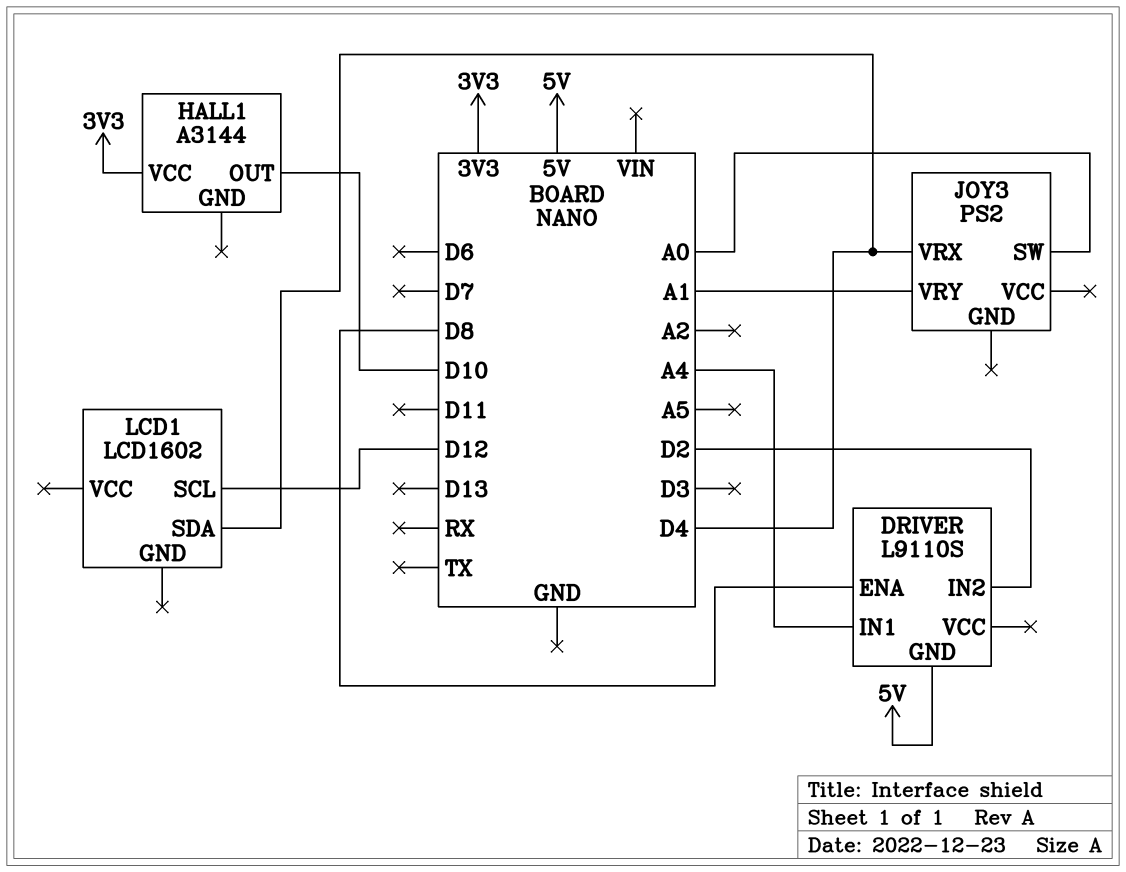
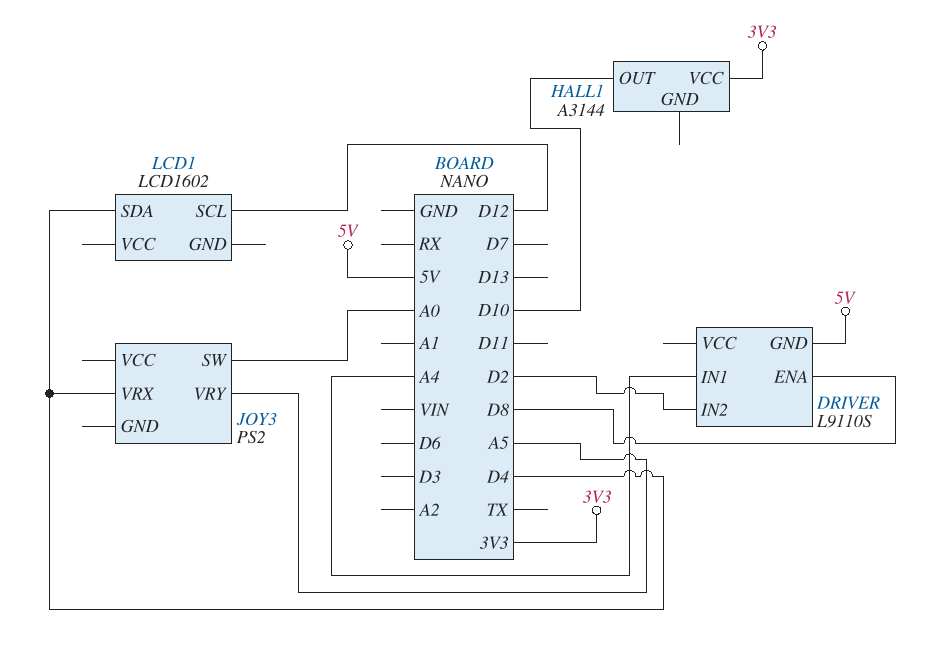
JOY3 pin VRY: A1 -> A5

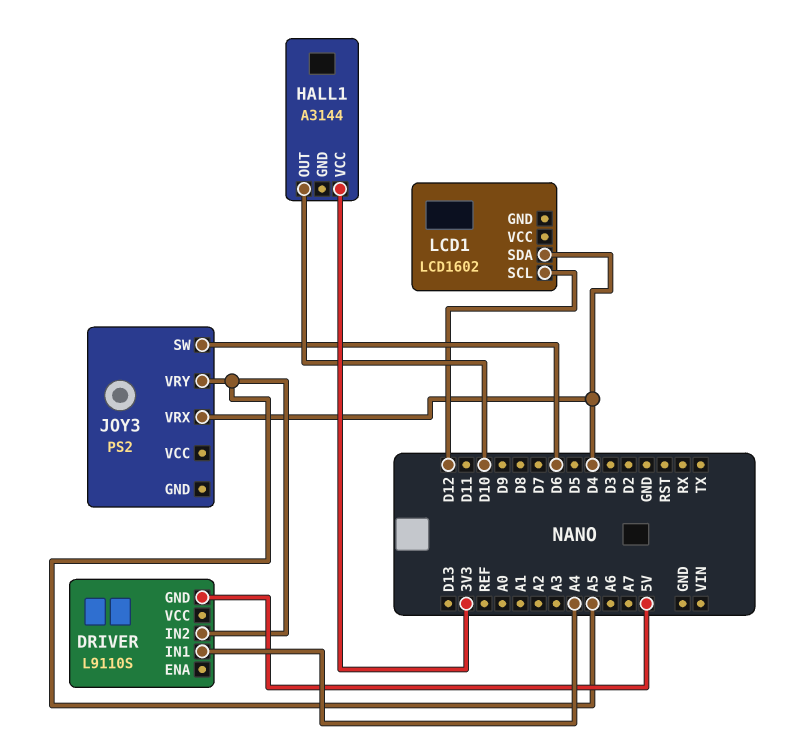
DRIVER pin ENA: D8 -> none
DRIVER pin IN2: D2 -> A5
JOY3 pin SW: A0 -> D6

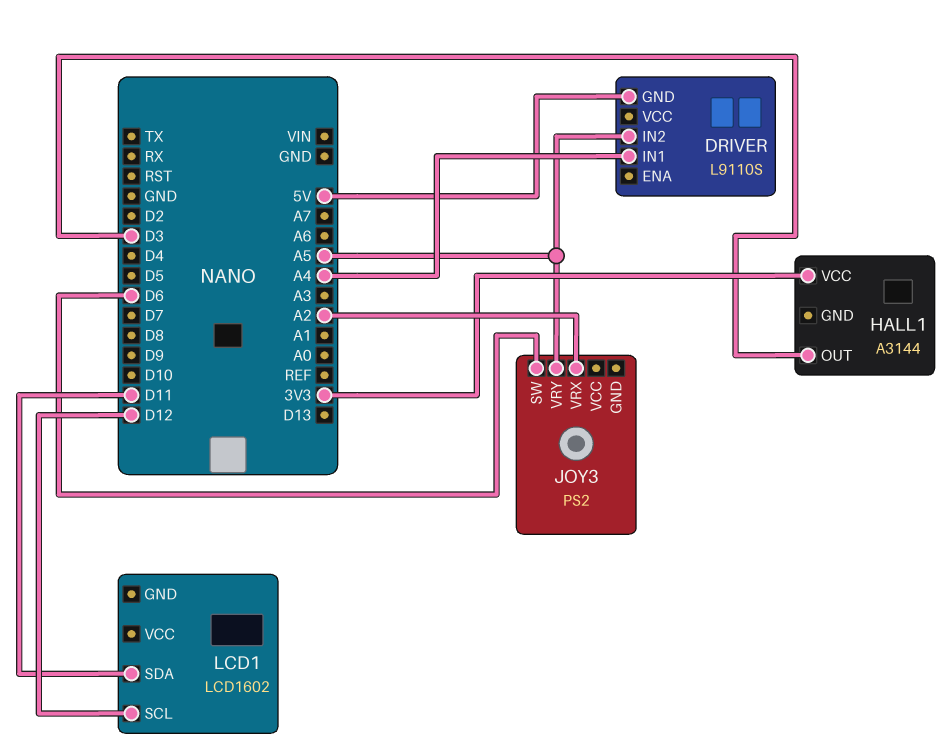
HALL1 pin OUT: D10 -> D3
JOY3 pin VRX: D4 -> A2
LCD1 pin SDA: D4 -> D11

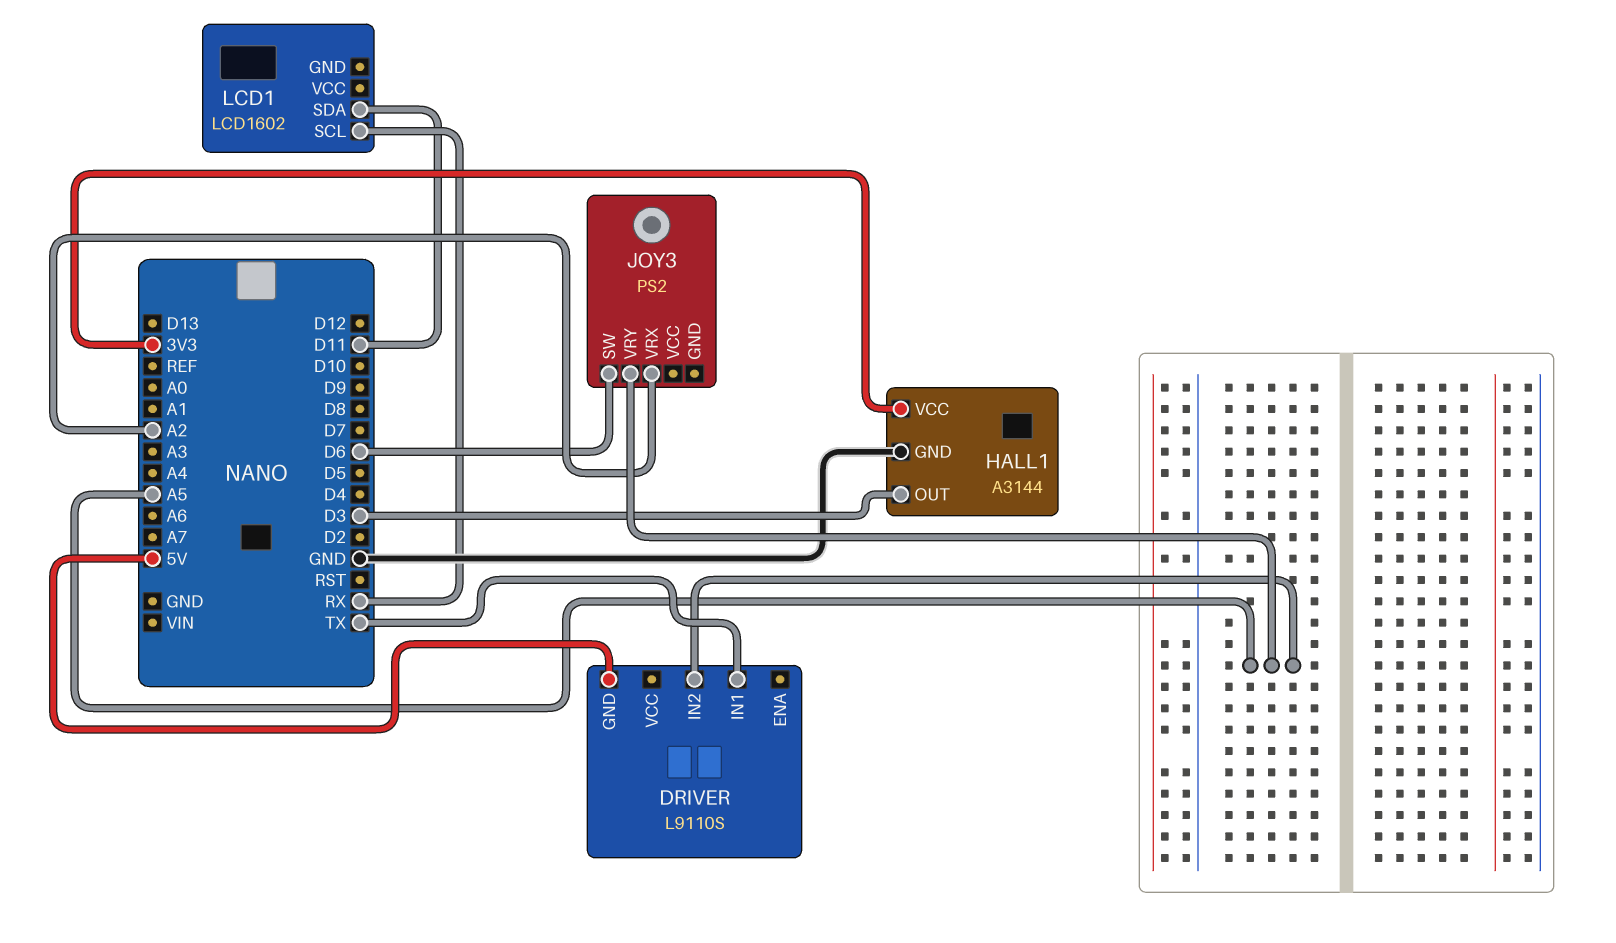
DRIVER pin IN1: A4 -> TX
HALL1 pin GND: none -> GND
LCD1 pin SCL: D12 -> RX

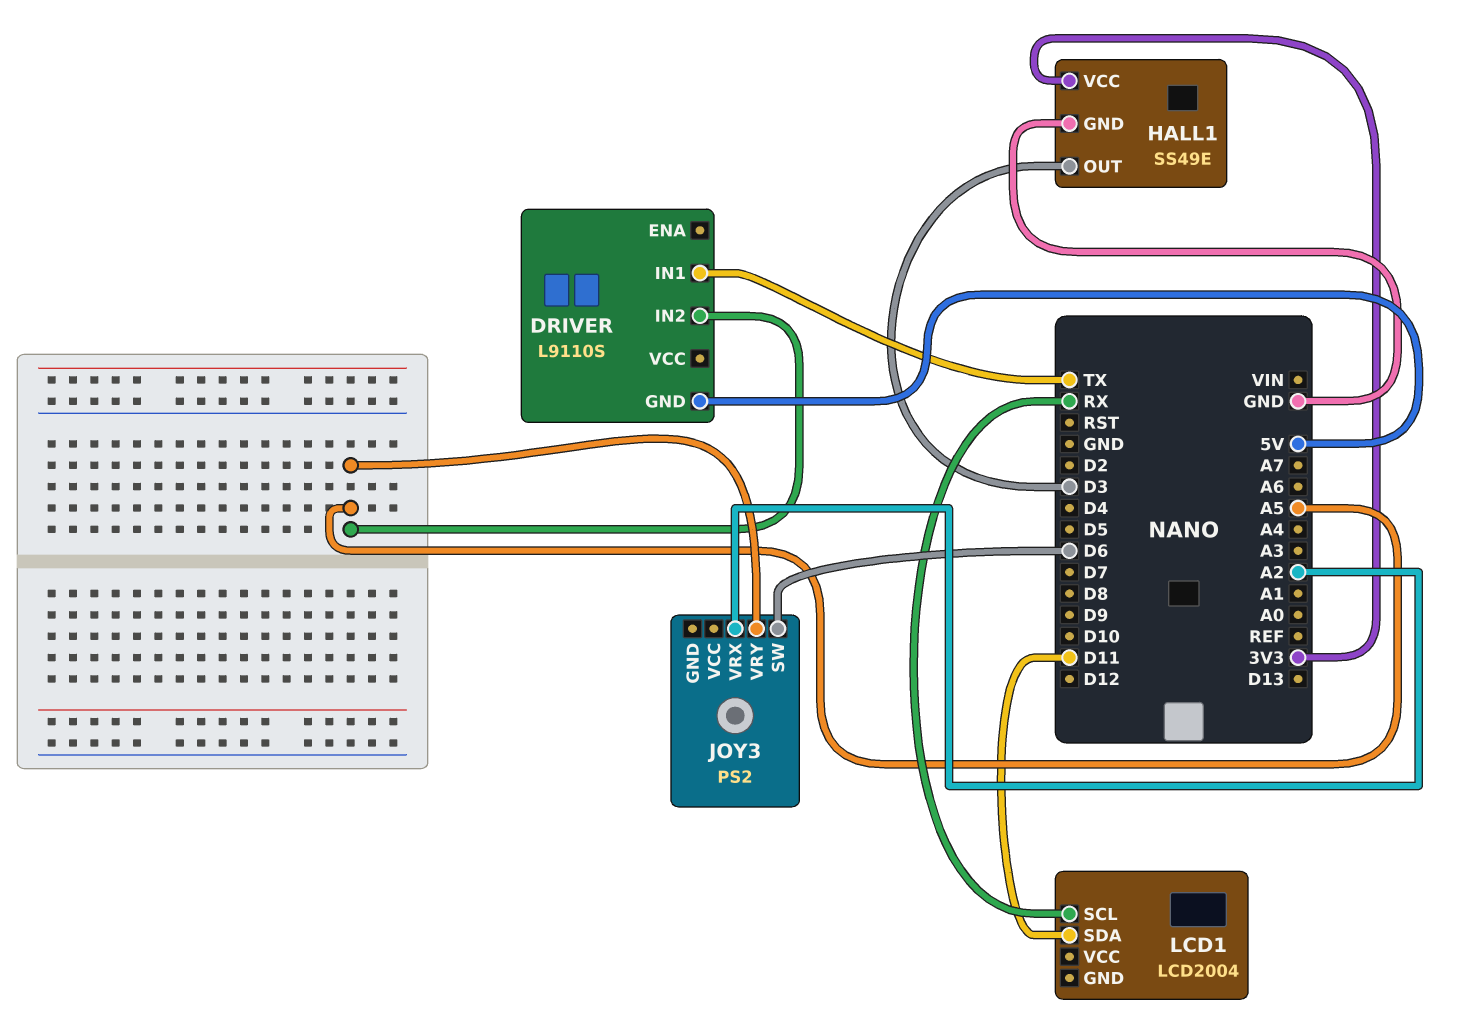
HALL1: A3144 -> SS49E
LCD1: LCD1602 -> LCD2004

